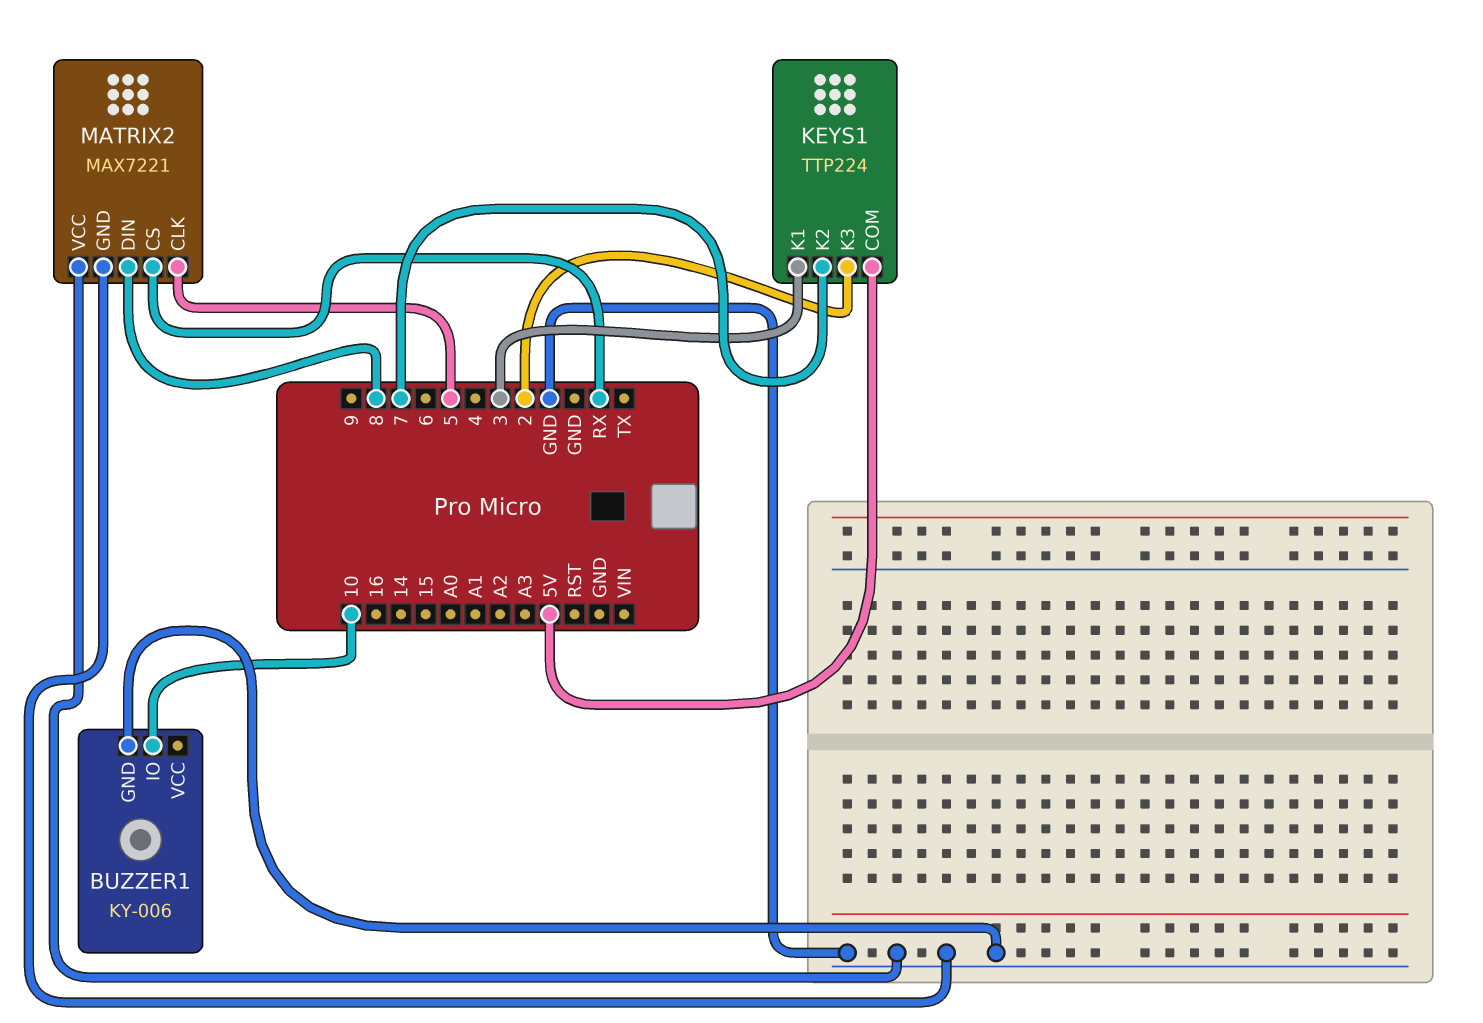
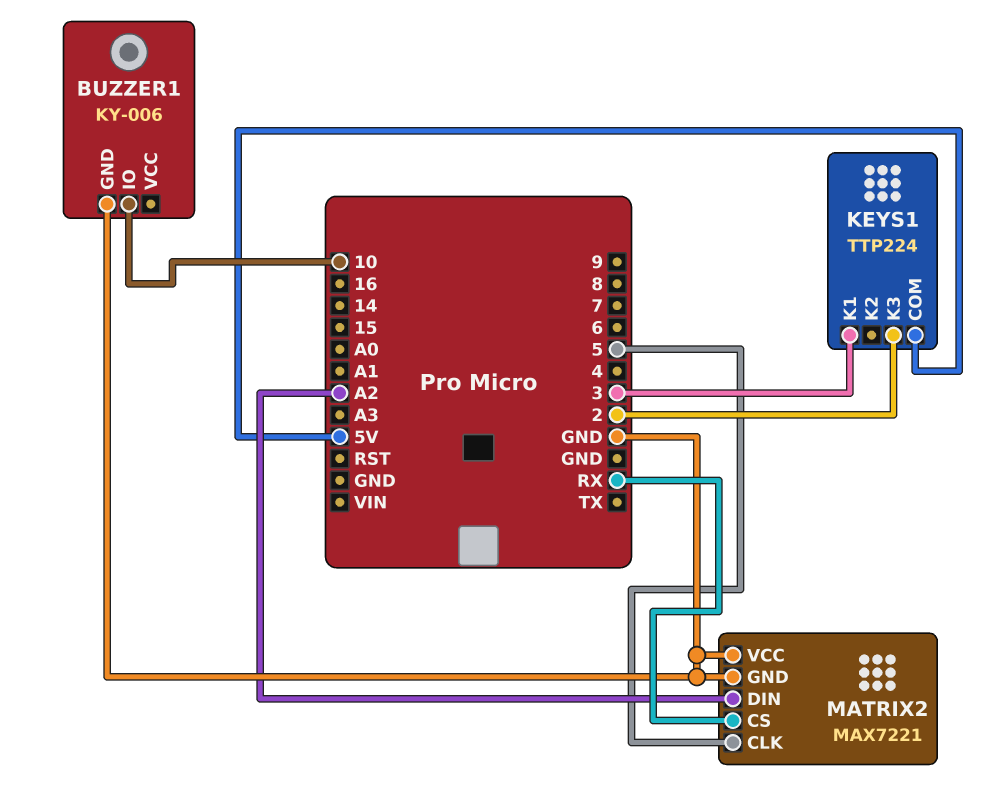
KEYS1 pin K2: 7 -> none
MATRIX2 pin DIN: 8 -> A2

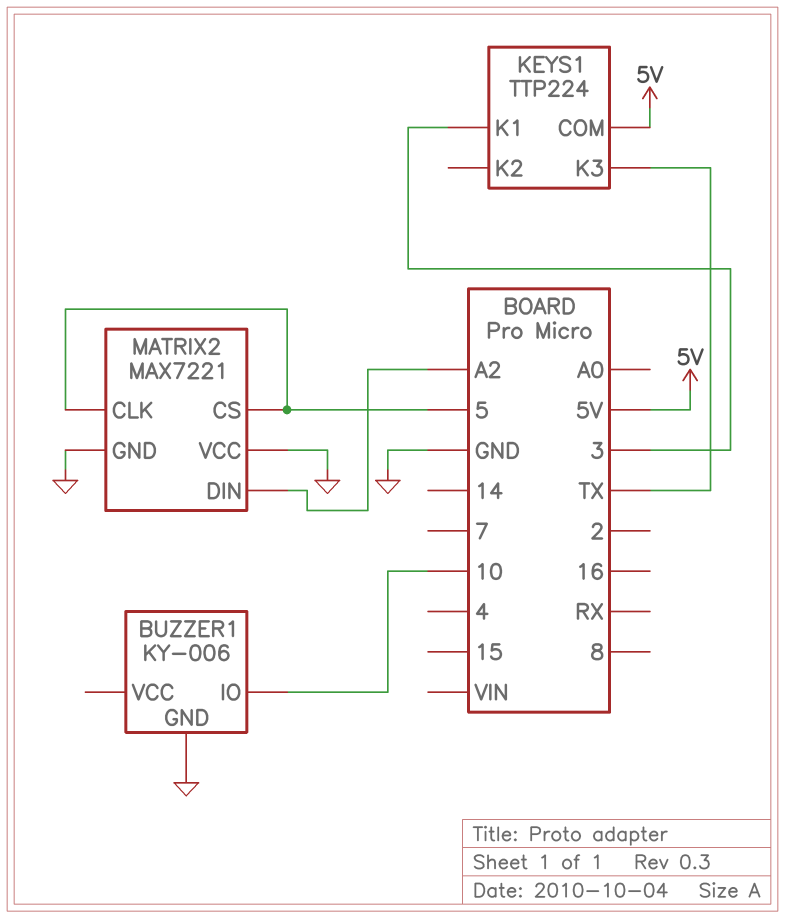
KEYS1 pin K3: 2 -> TX
MATRIX2 pin CS: RX -> 5

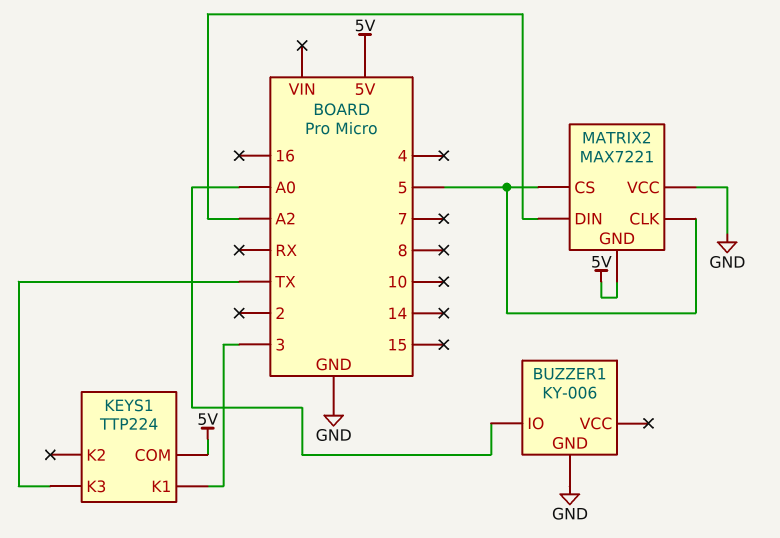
BUZZER1 pin IO: 10 -> A0
MATRIX2 pin GND: GND -> 5V

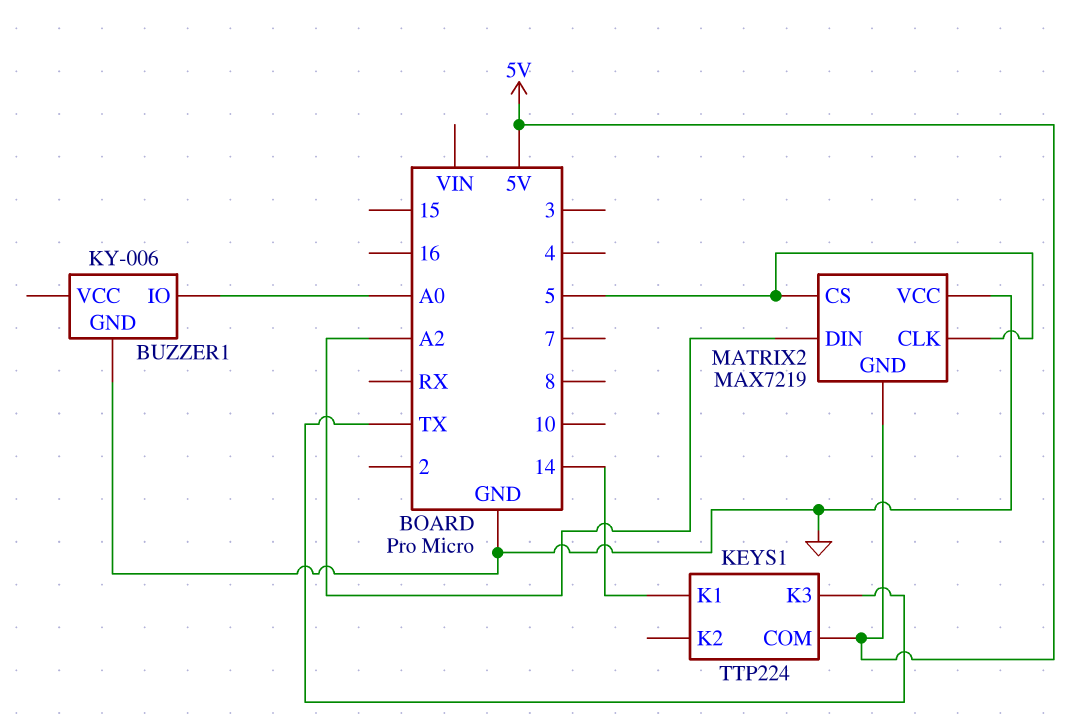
KEYS1 pin K1: 3 -> 14
MATRIX2: MAX7221 -> MAX7219

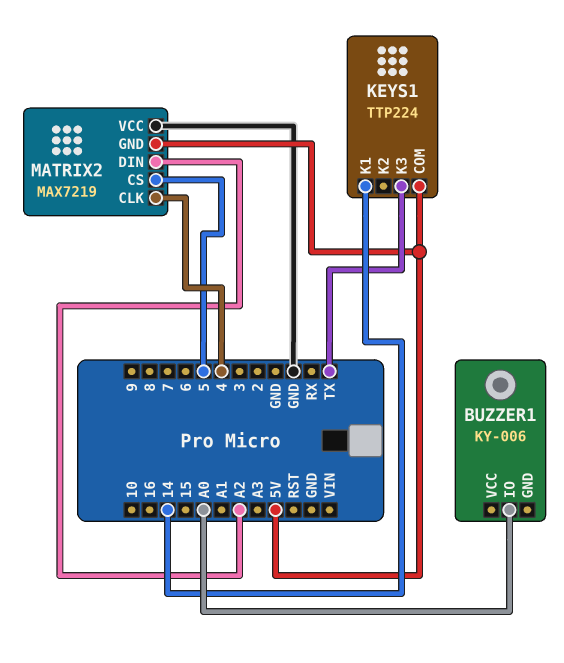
BUZZER1 pin GND: GND -> none
MATRIX2 pin CLK: 5 -> 4

